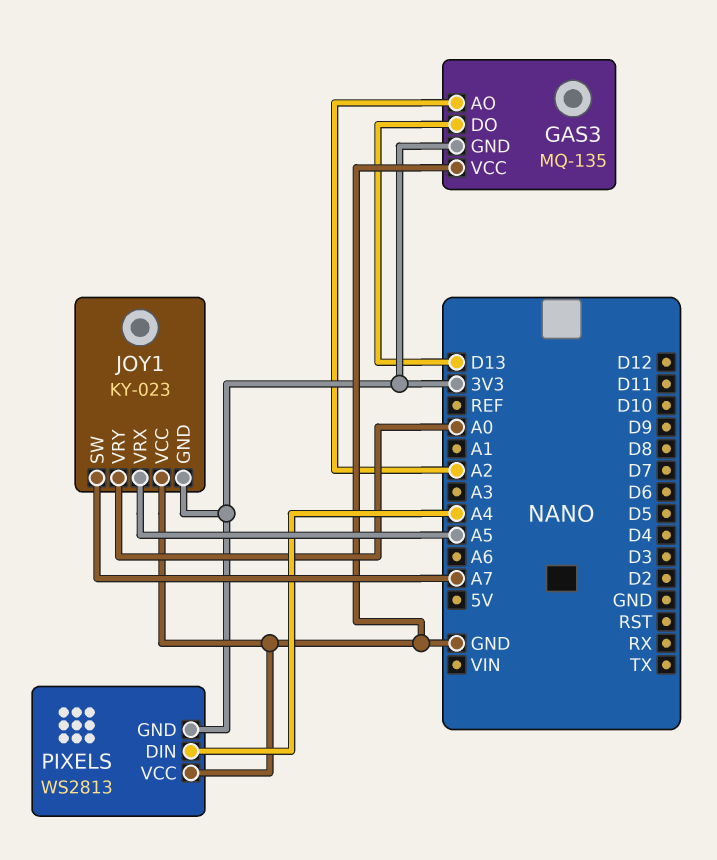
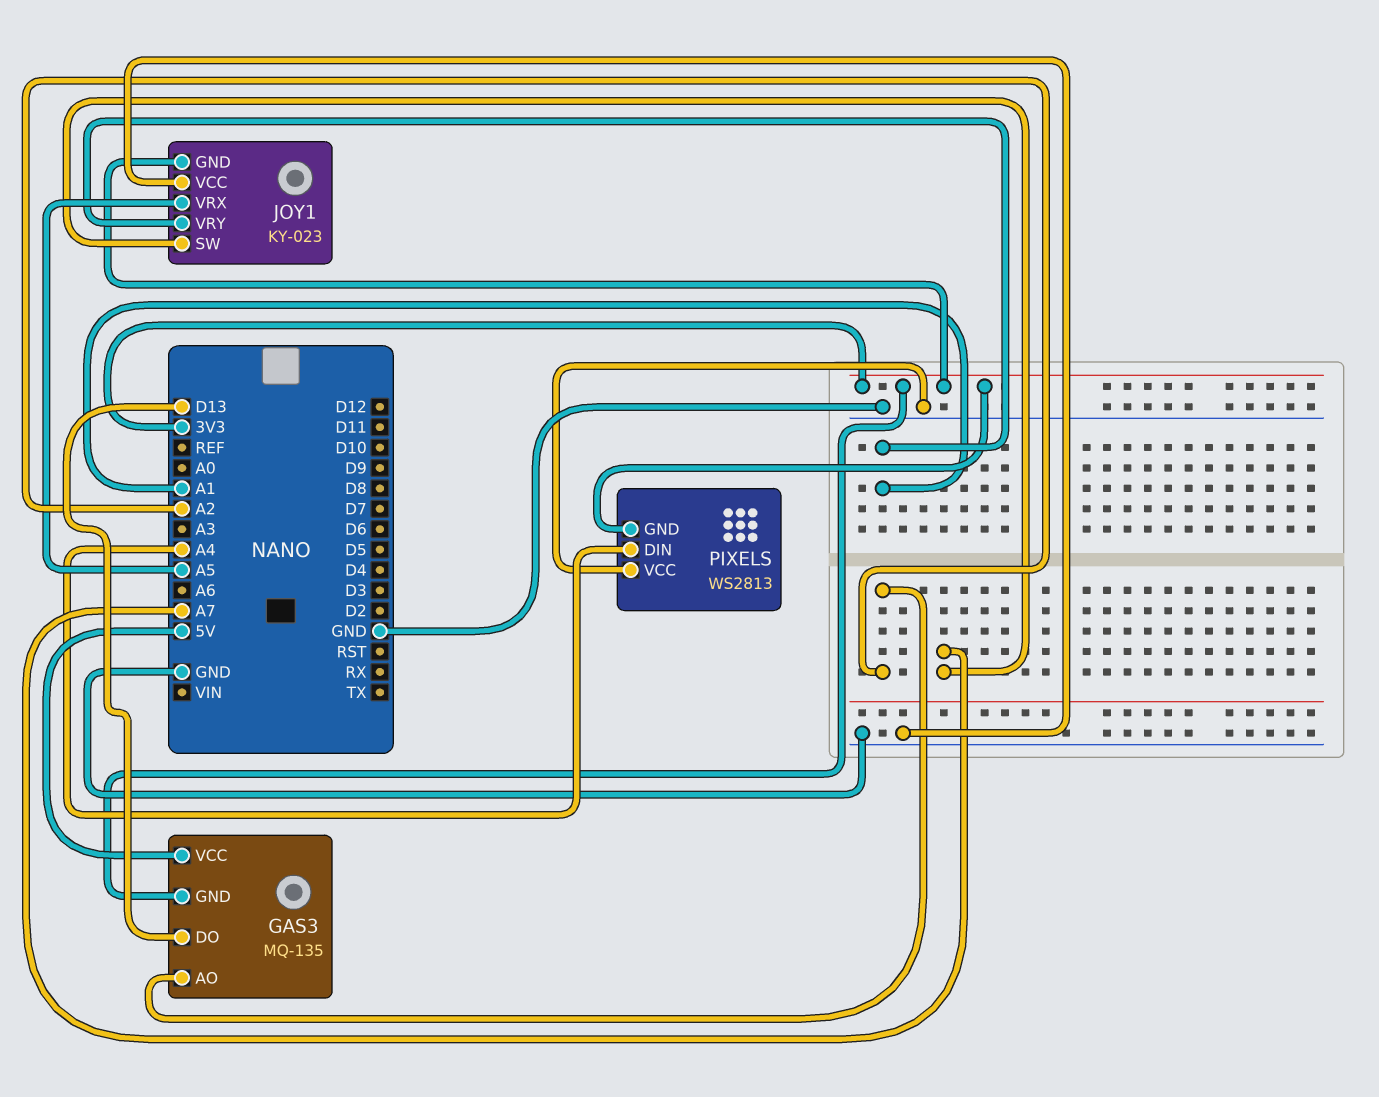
GAS3 pin VCC: GND -> 5V
JOY1 pin VRY: A0 -> A1

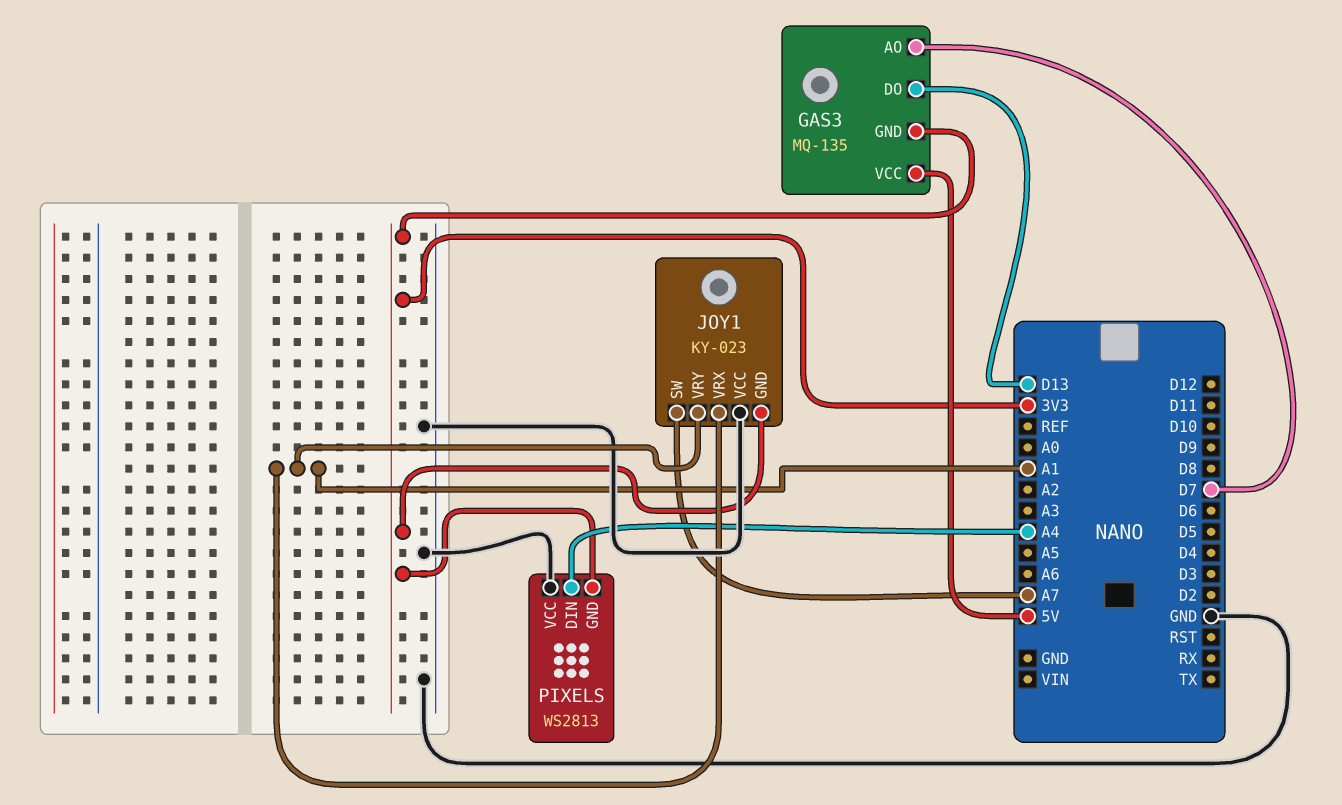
GAS3 pin AO: A2 -> D7
JOY1 pin VRX: A5 -> A1

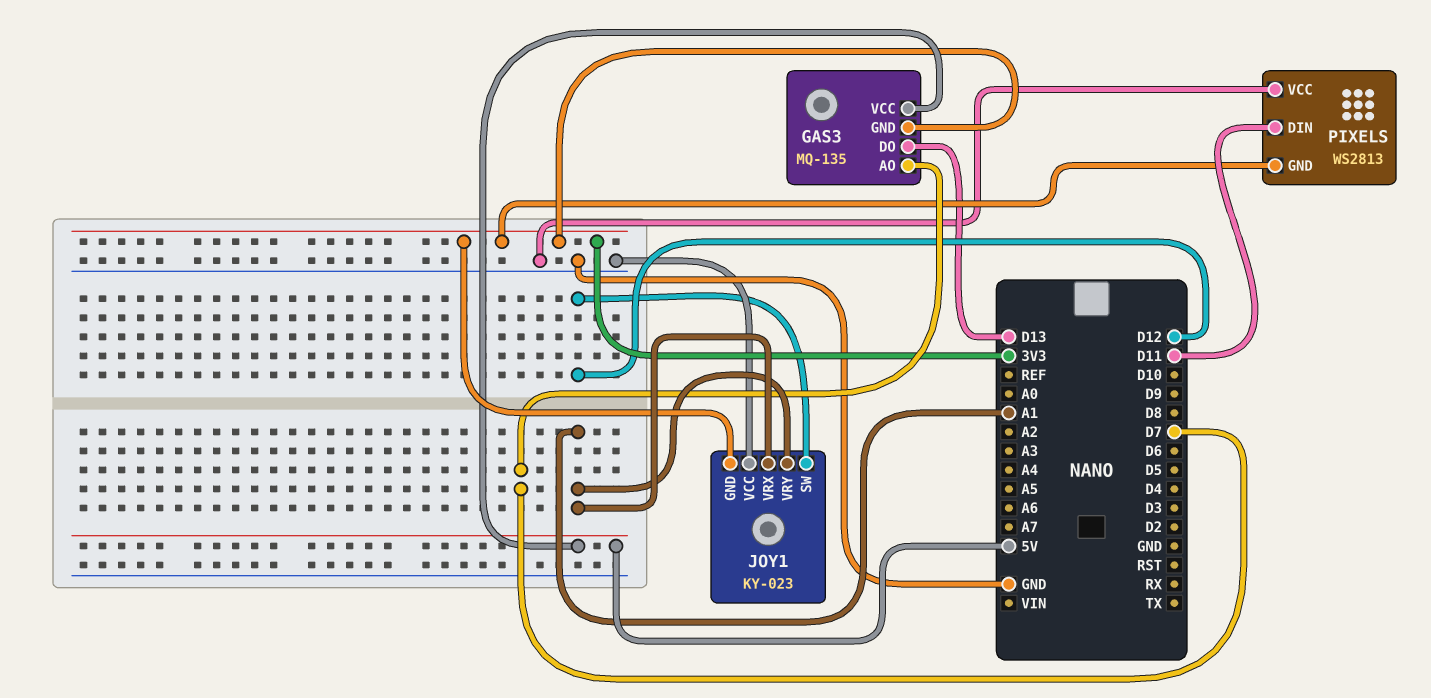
JOY1 pin SW: A7 -> D12
PIXELS pin DIN: A4 -> D11

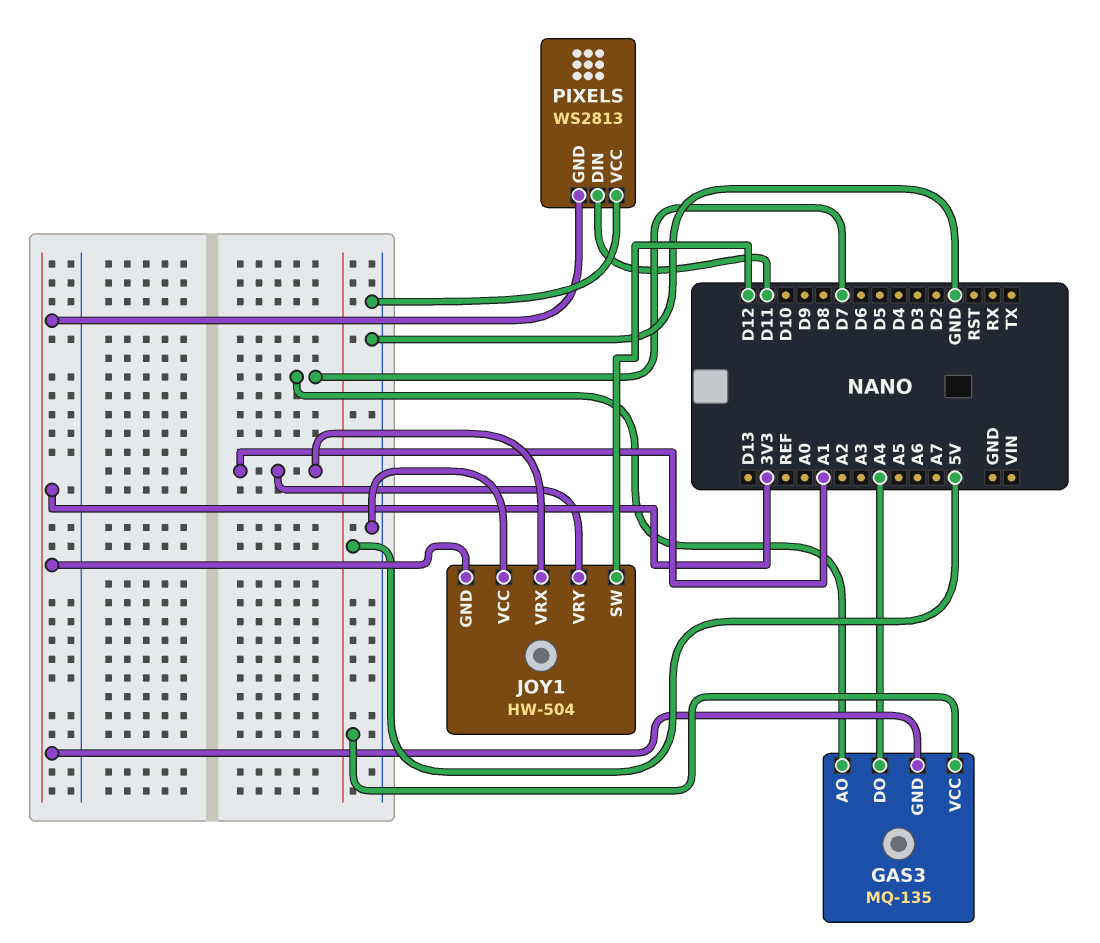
GAS3 pin DO: D13 -> A4
JOY1: KY-023 -> HW-504

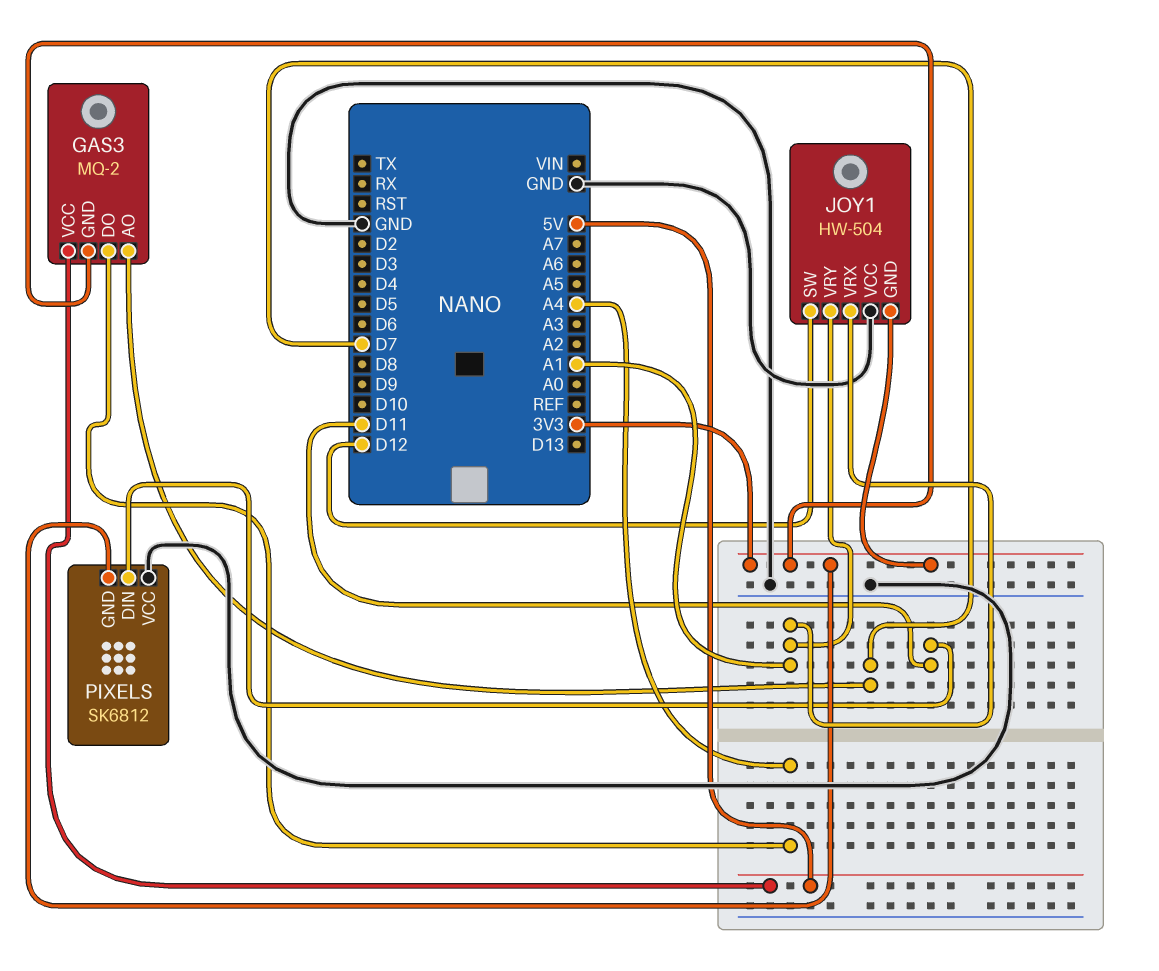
GAS3: MQ-135 -> MQ-2
PIXELS: WS2813 -> SK6812

